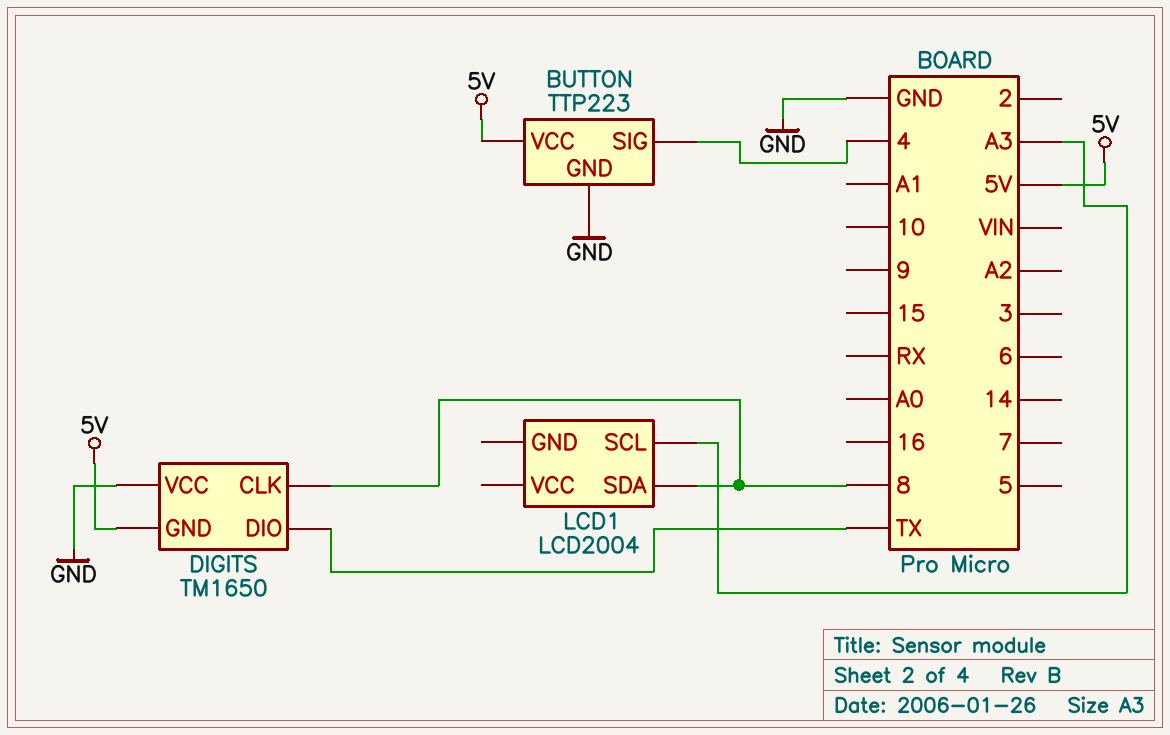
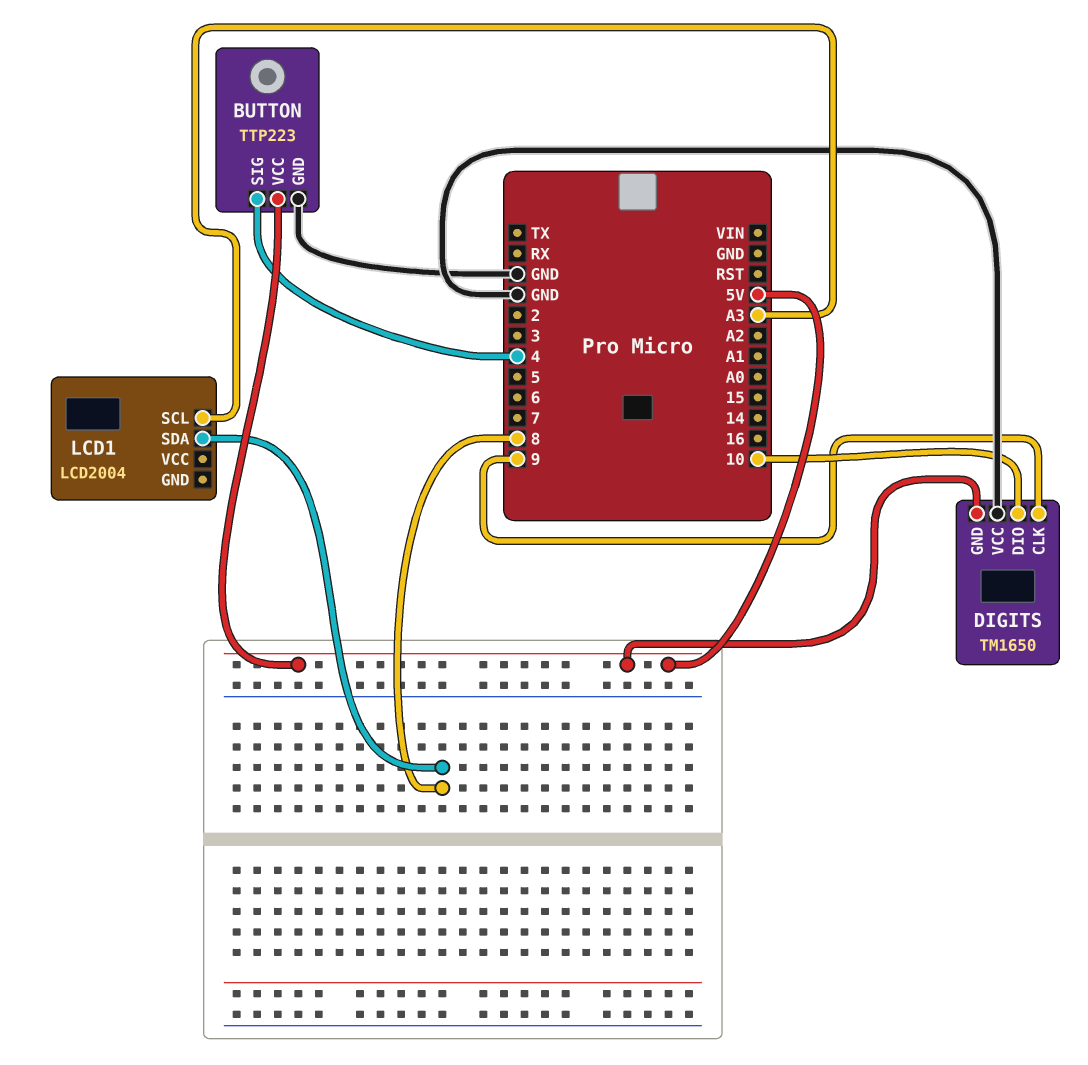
DIGITS pin CLK: 8 -> 9
DIGITS pin DIO: TX -> 10

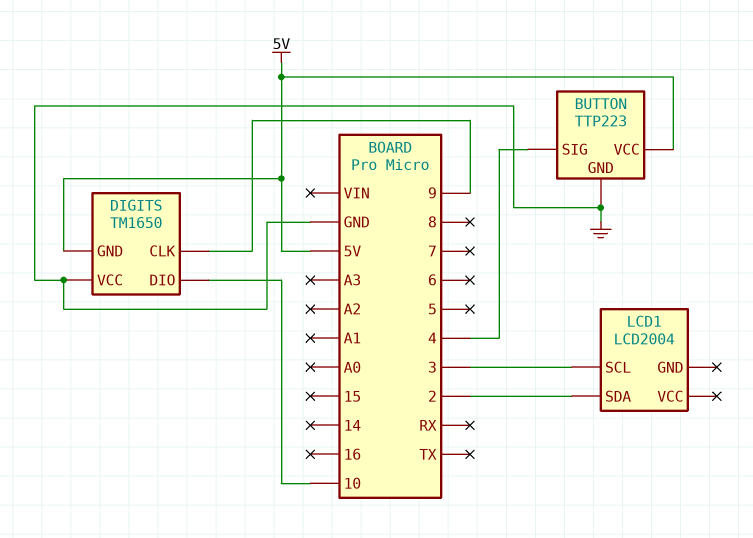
LCD1 pin SCL: A3 -> 3
LCD1 pin SDA: 8 -> 2

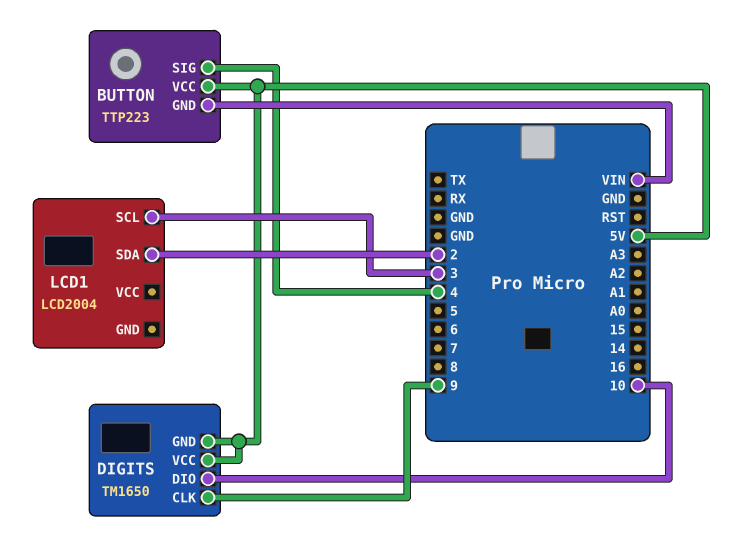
BUTTON pin GND: GND -> VIN
DIGITS pin VCC: GND -> 5V

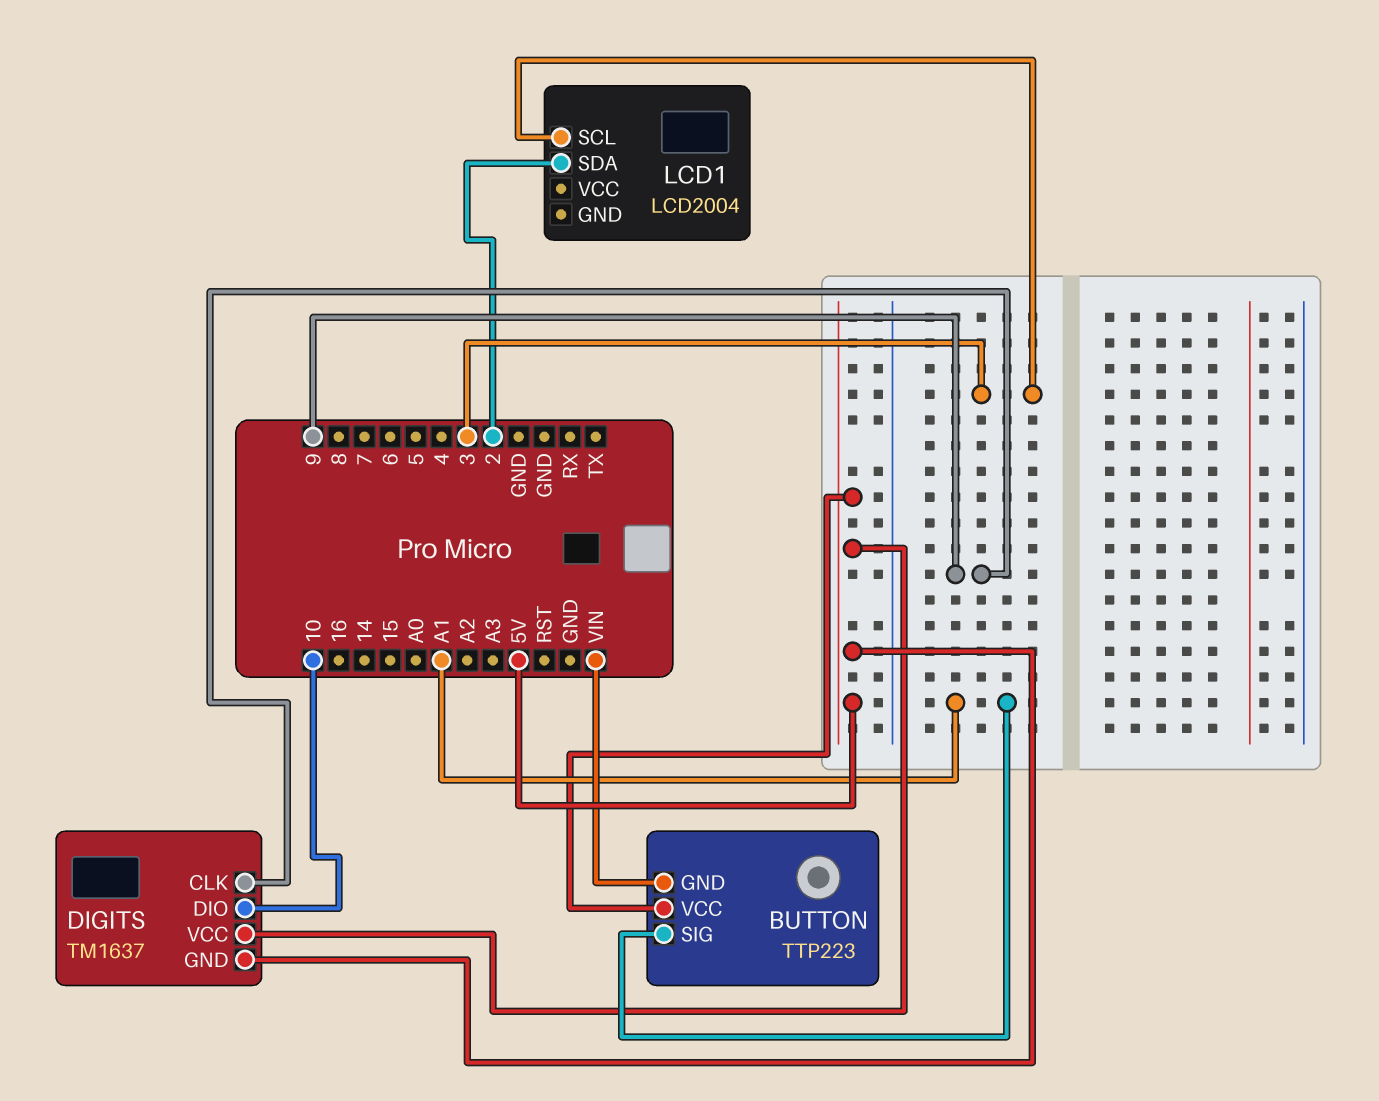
BUTTON pin SIG: 4 -> A1
DIGITS: TM1650 -> TM1637

